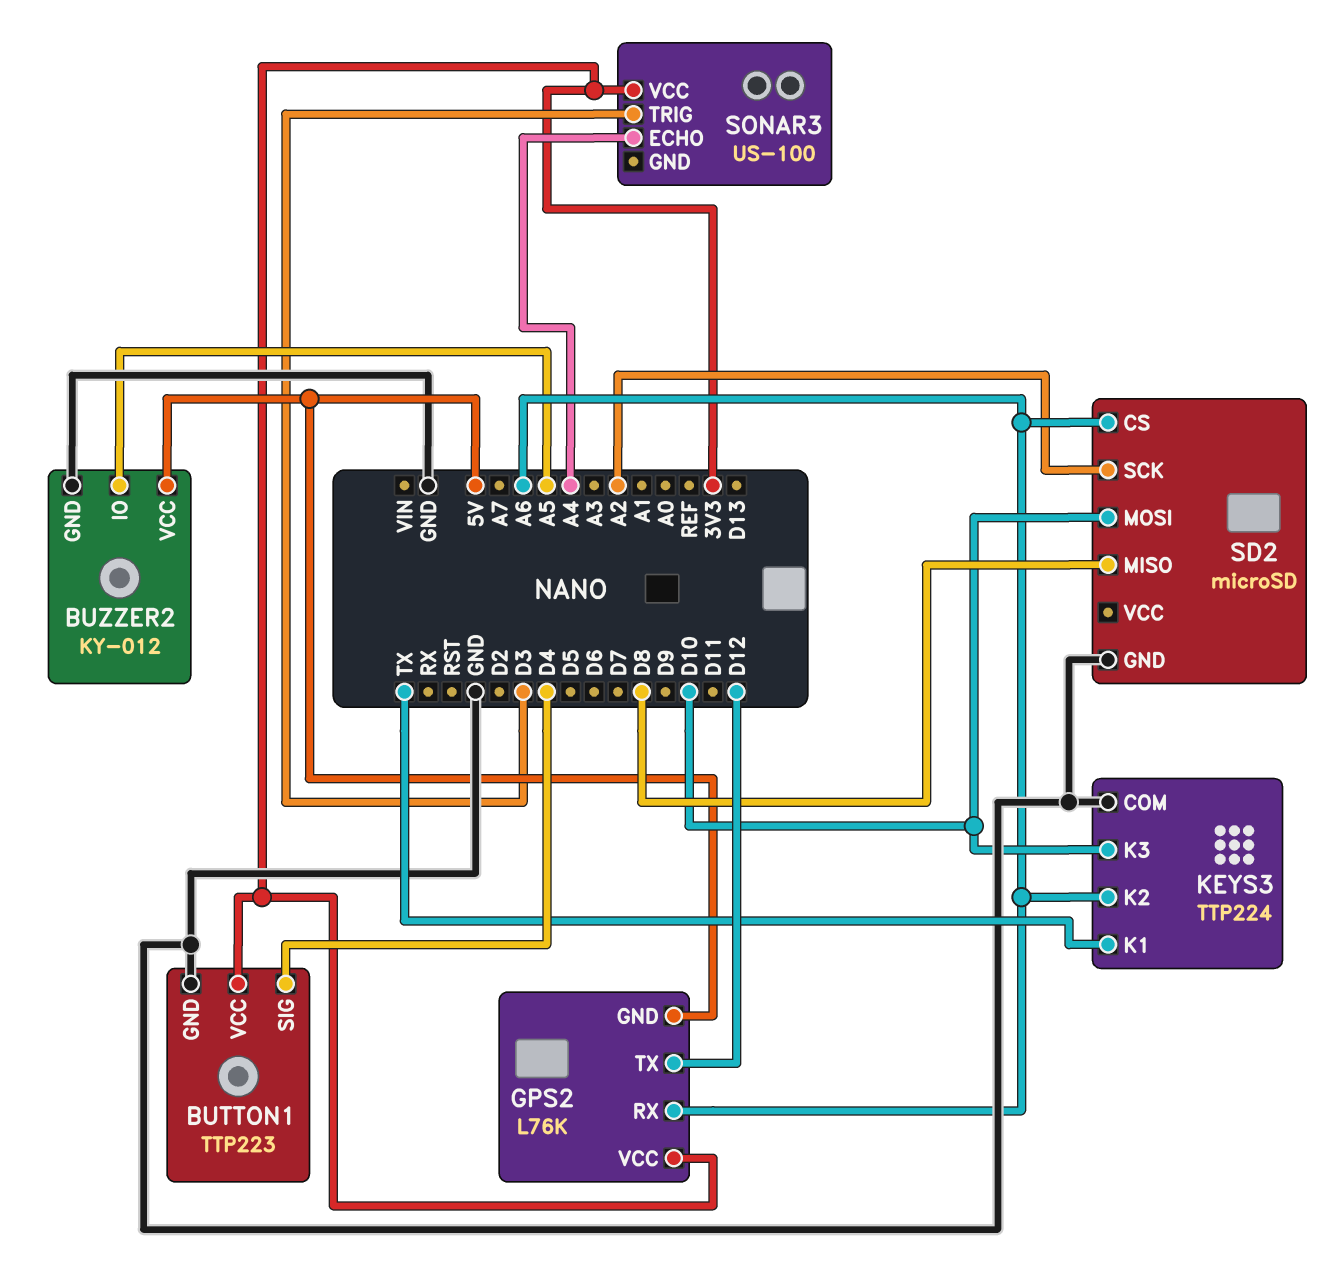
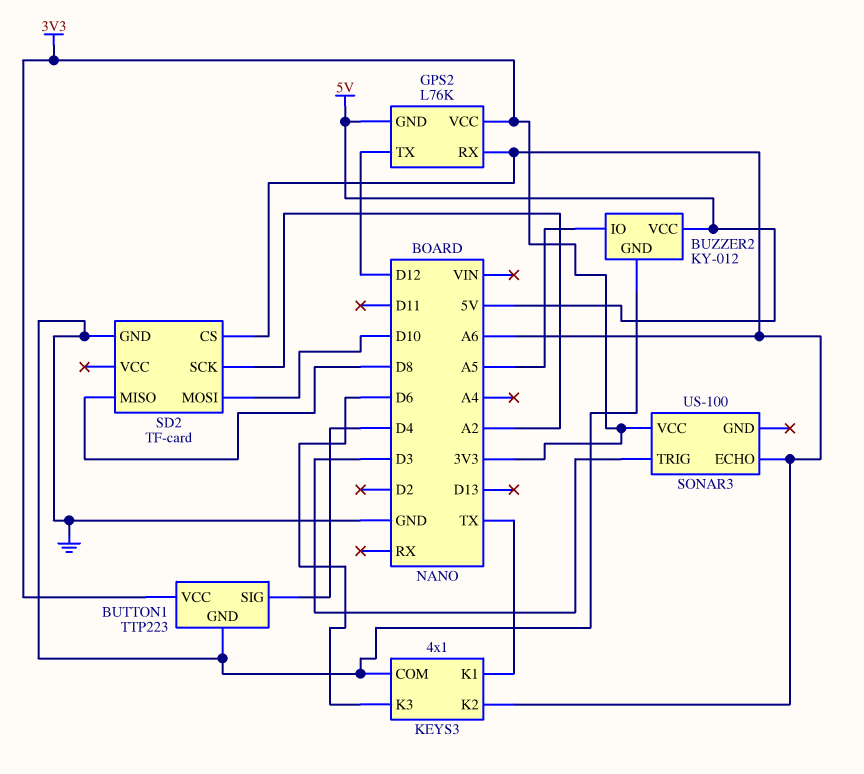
KEYS3: TTP224 -> 4x1
KEYS3 pin K3: D10 -> D6
SD2: microSD -> TF-card
SONAR3 pin ECHO: A4 -> A6

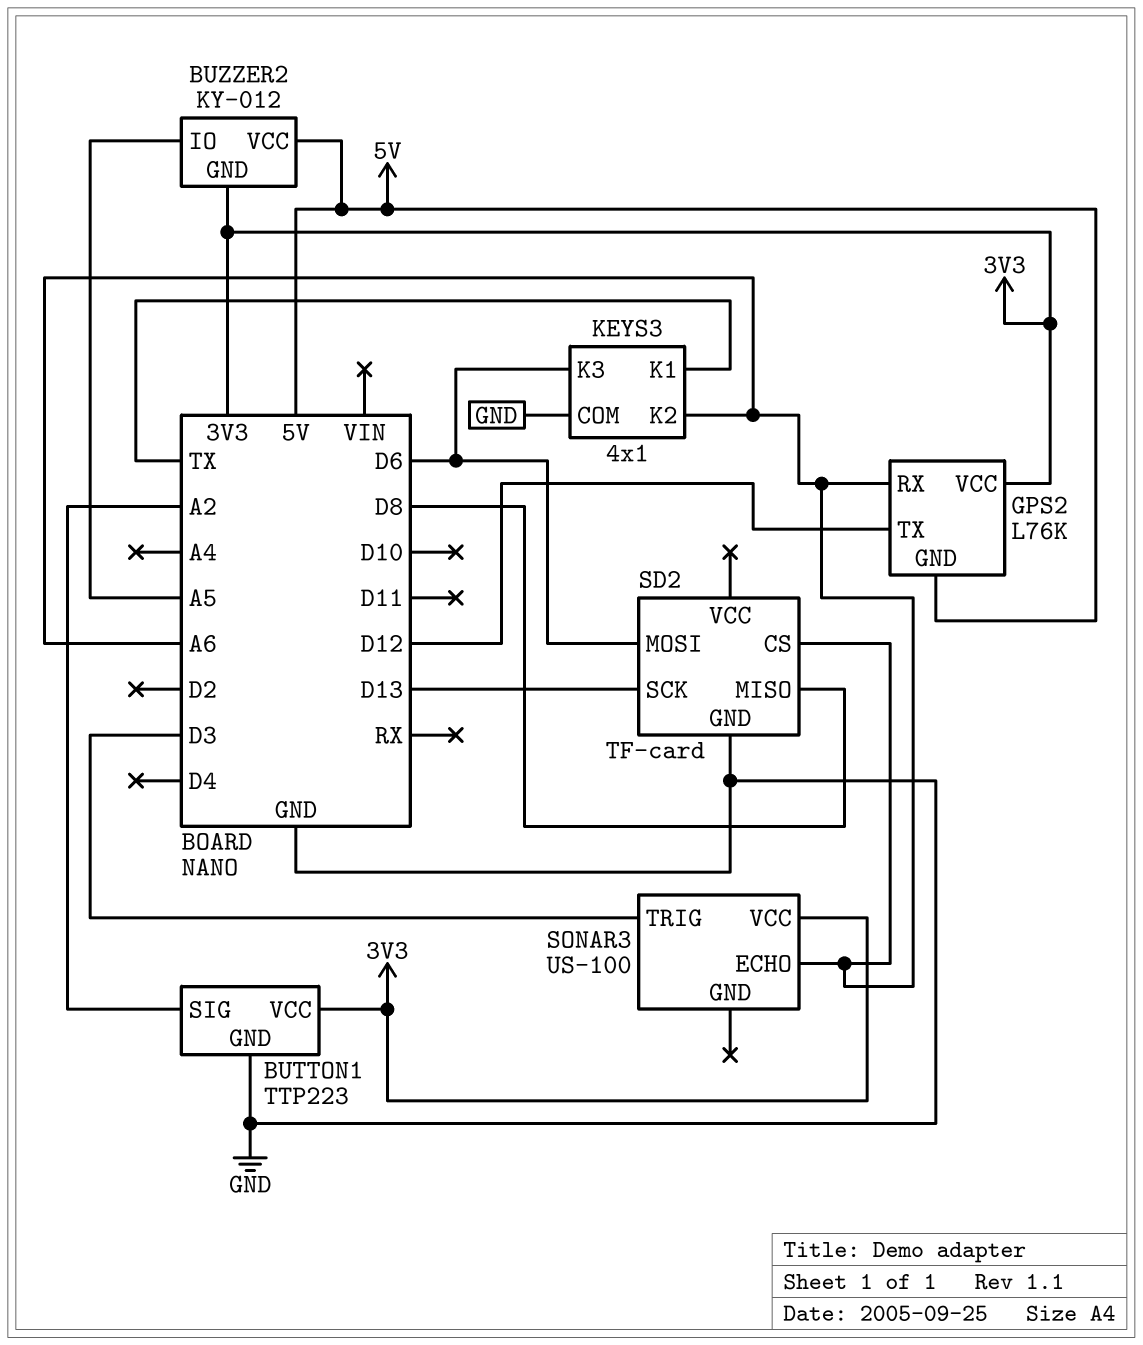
BUTTON1 pin SIG: D4 -> A2
BUZZER2 pin GND: GND -> 3V3
SD2 pin MOSI: D10 -> D6
SD2 pin SCK: A2 -> D13

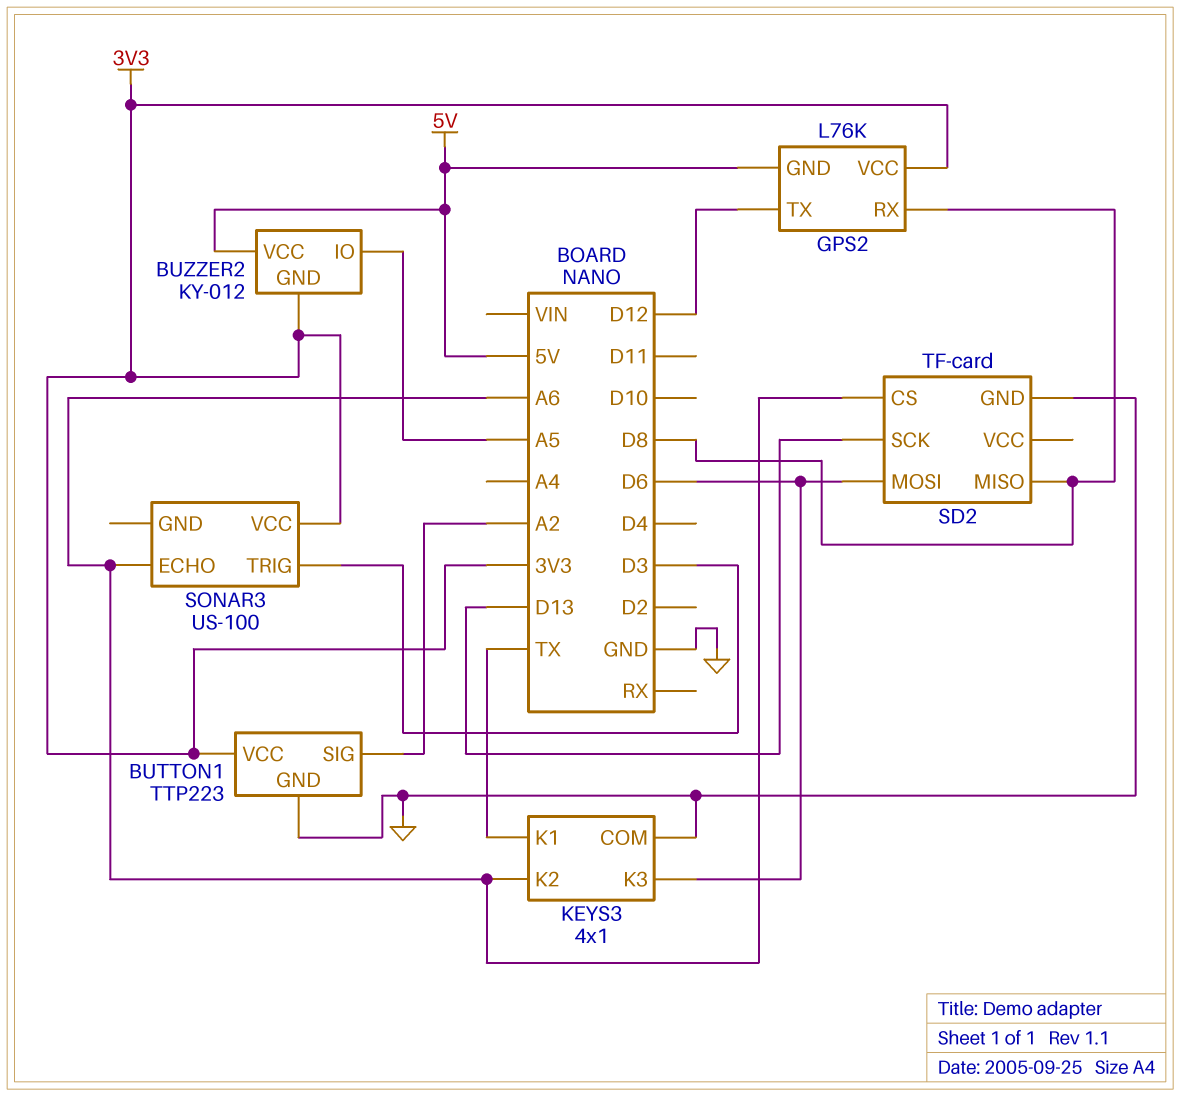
GPS2 pin RX: A6 -> D8

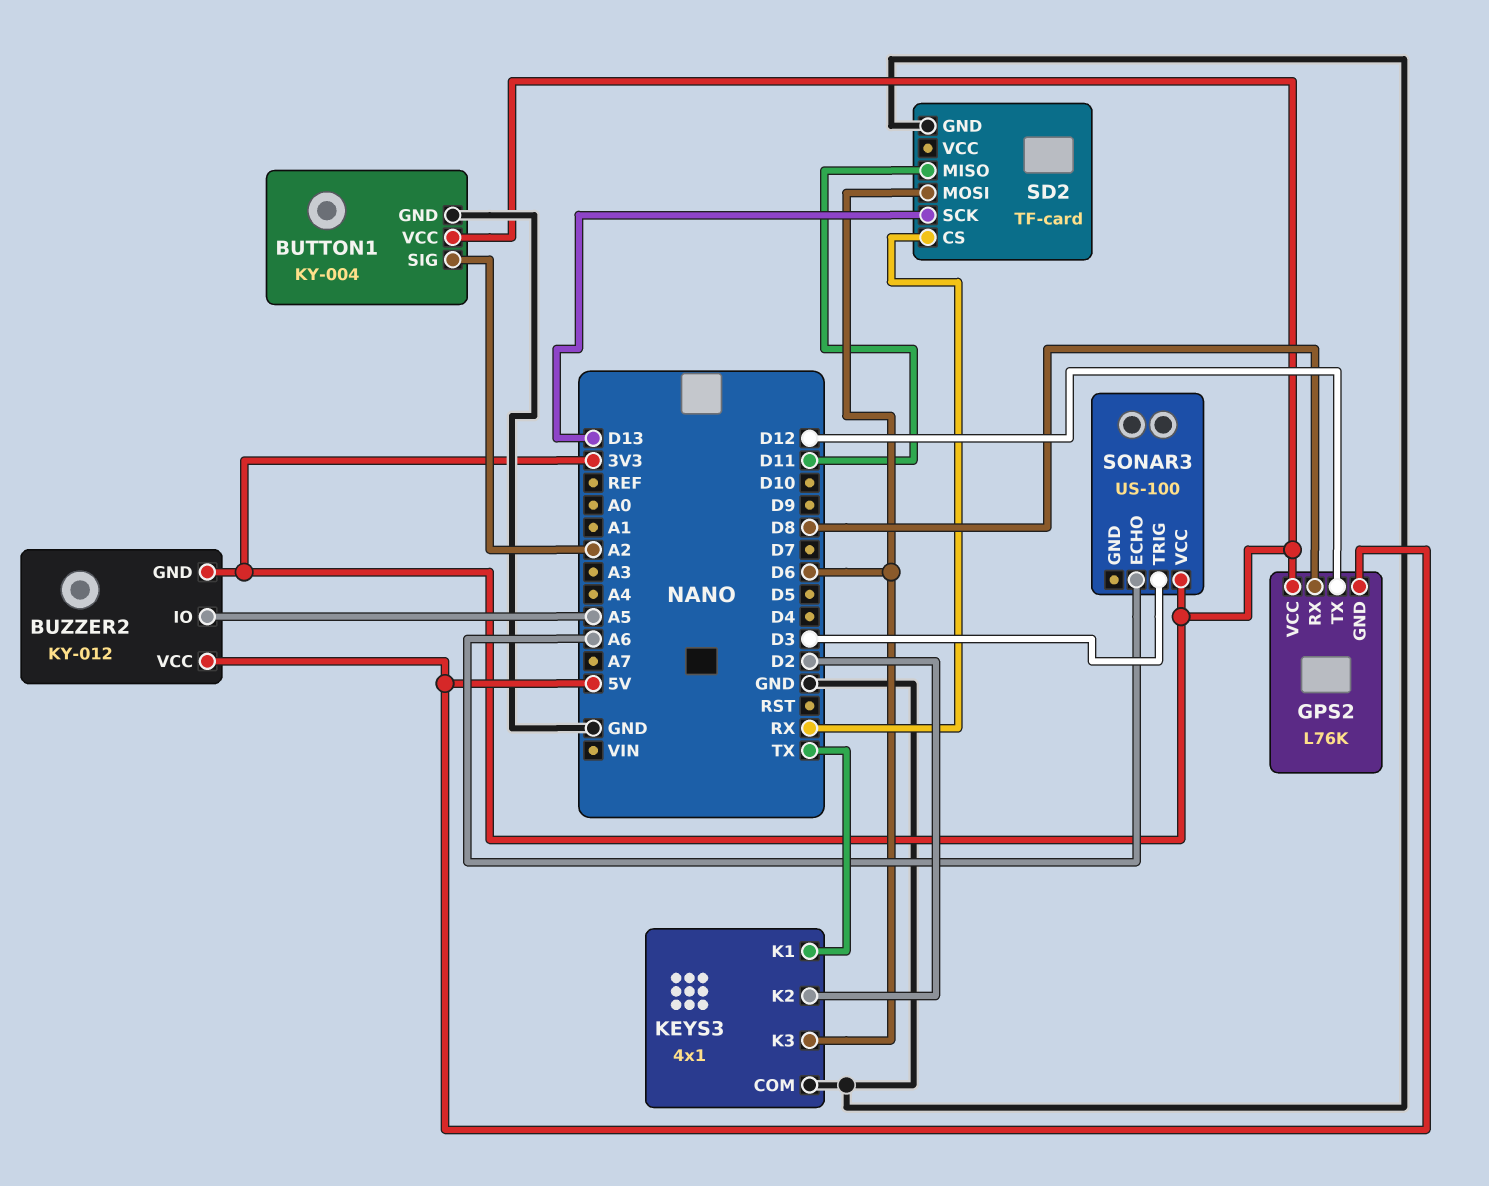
BUTTON1: TTP223 -> KY-004
KEYS3 pin K2: A6 -> D2
SD2 pin CS: A6 -> RX
SD2 pin MISO: D8 -> D11

